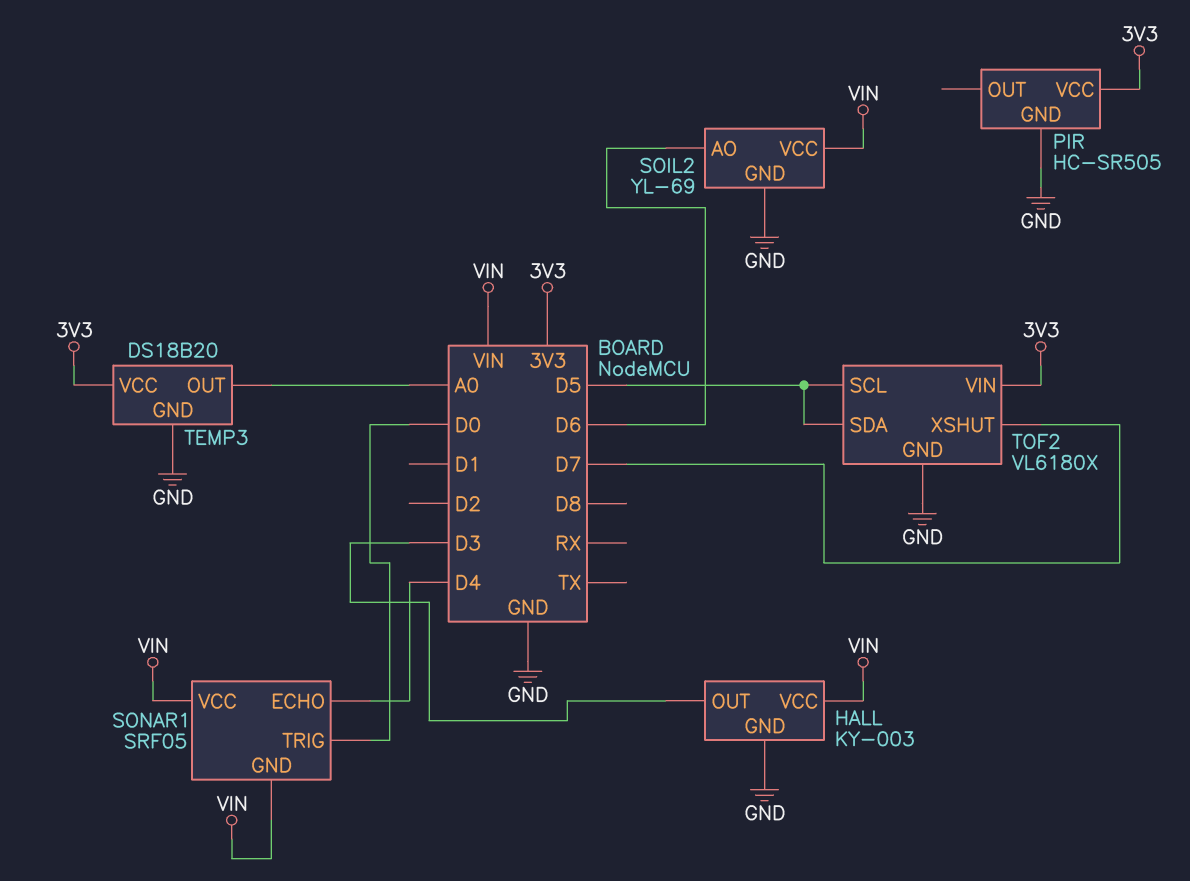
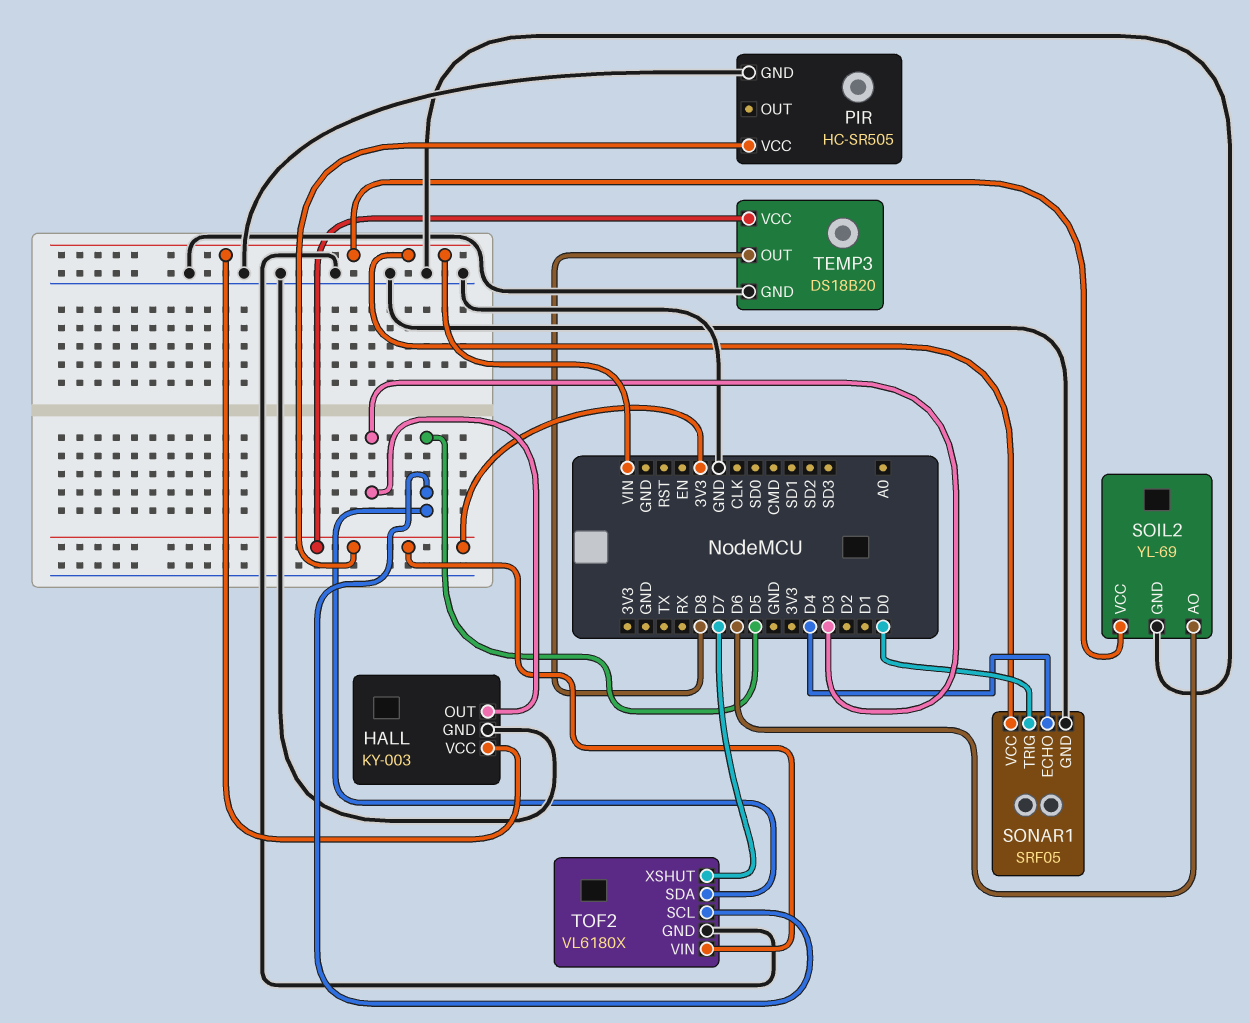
SONAR1 pin GND: VIN -> GND
TEMP3 pin OUT: A0 -> D8

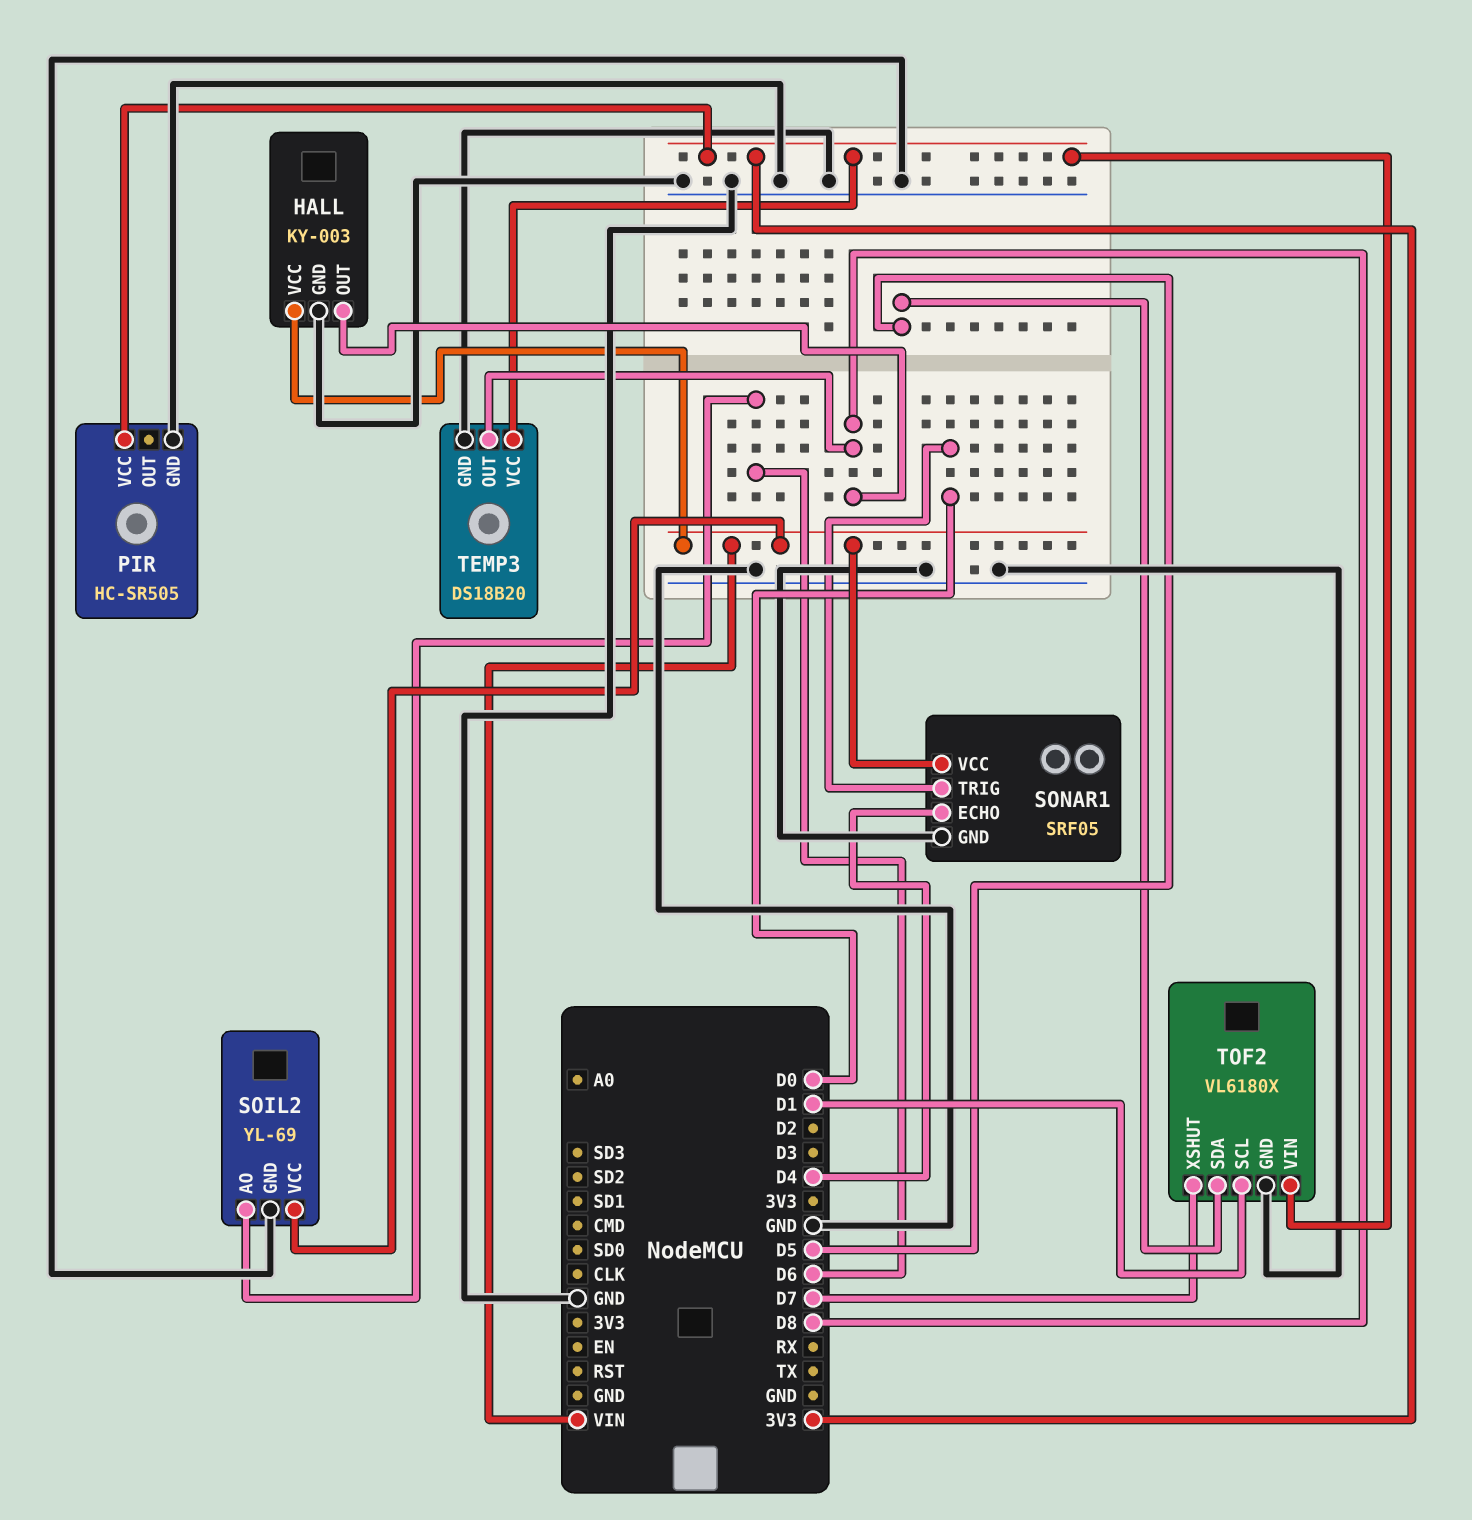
HALL pin OUT: D3 -> D8
TOF2 pin SCL: D5 -> D1

